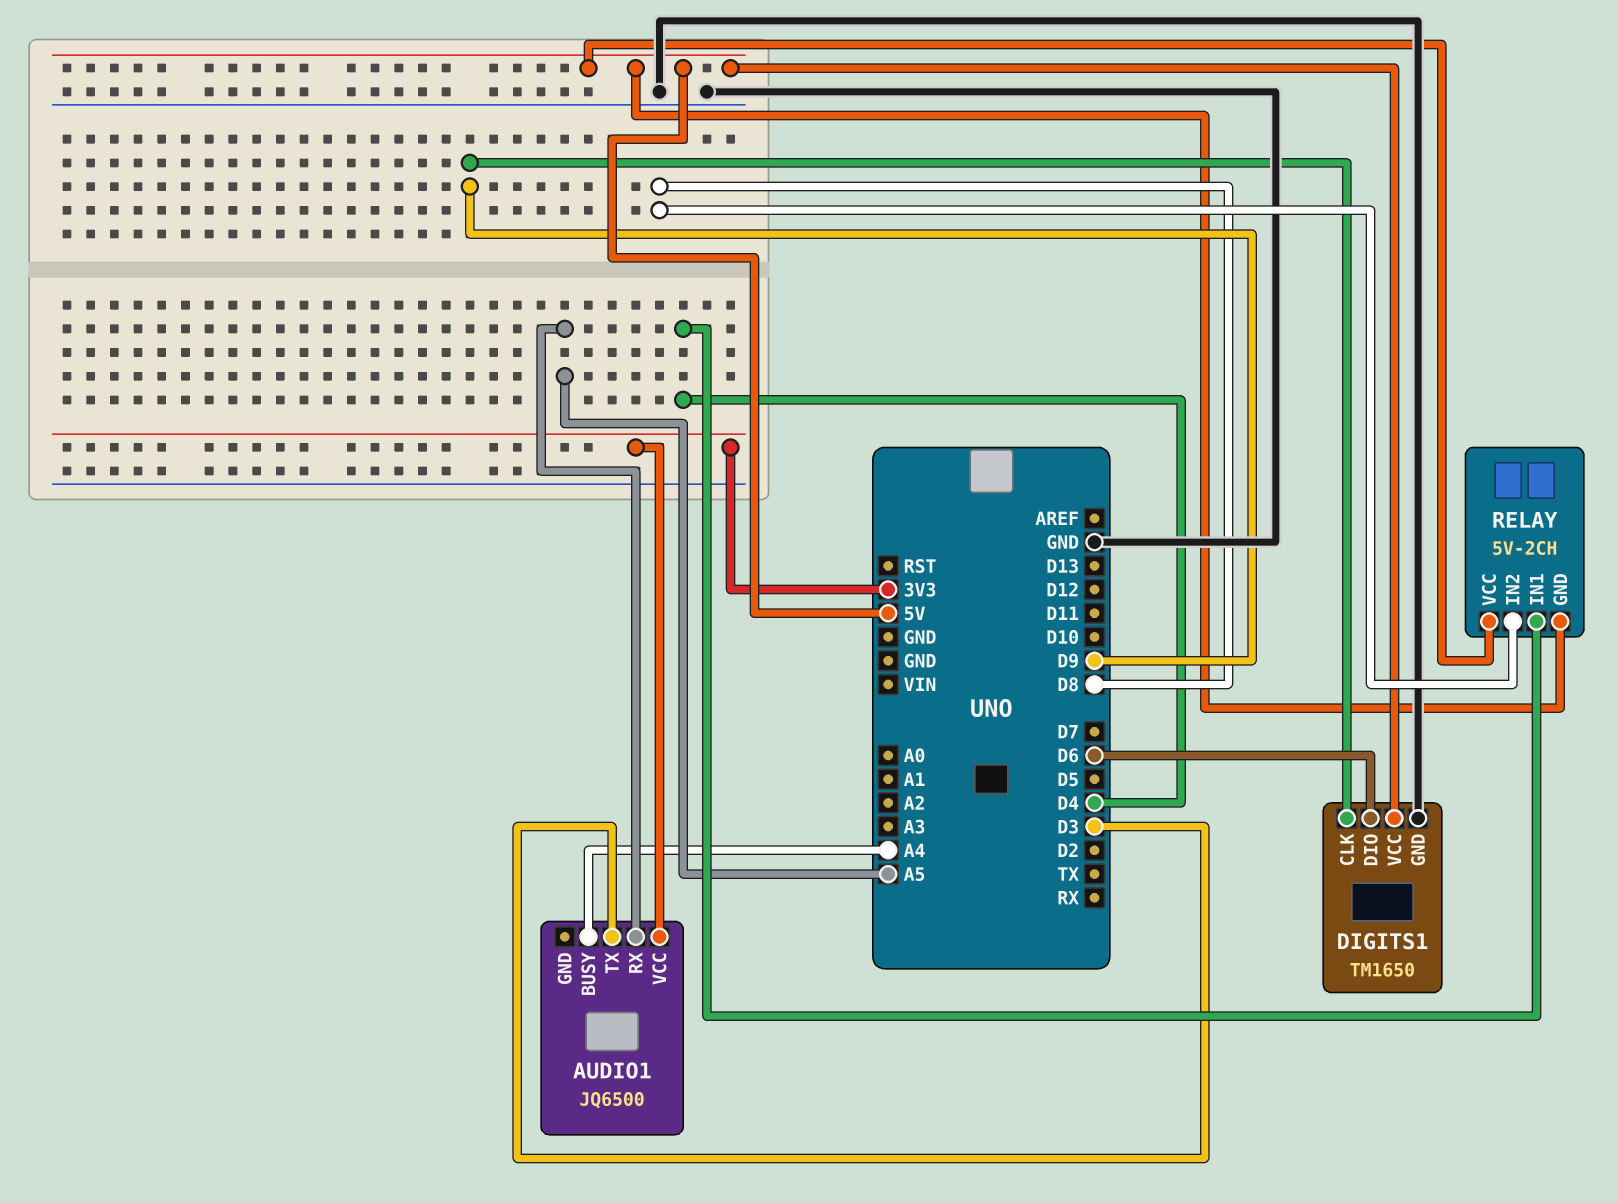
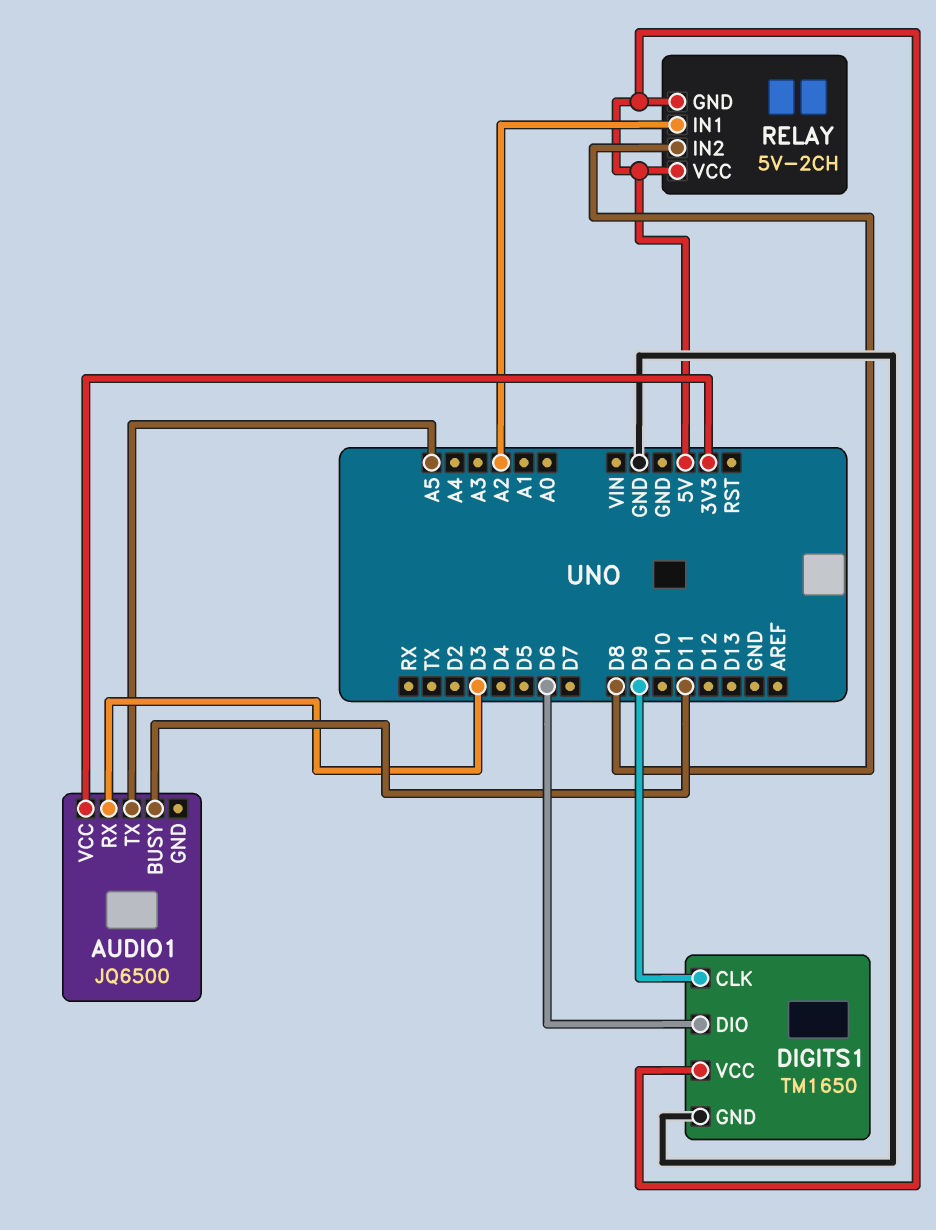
AUDIO1 pin BUSY: A4 -> D11
AUDIO1 pin RX: A5 -> D3
AUDIO1 pin TX: D3 -> A5
RELAY pin IN1: D4 -> A2

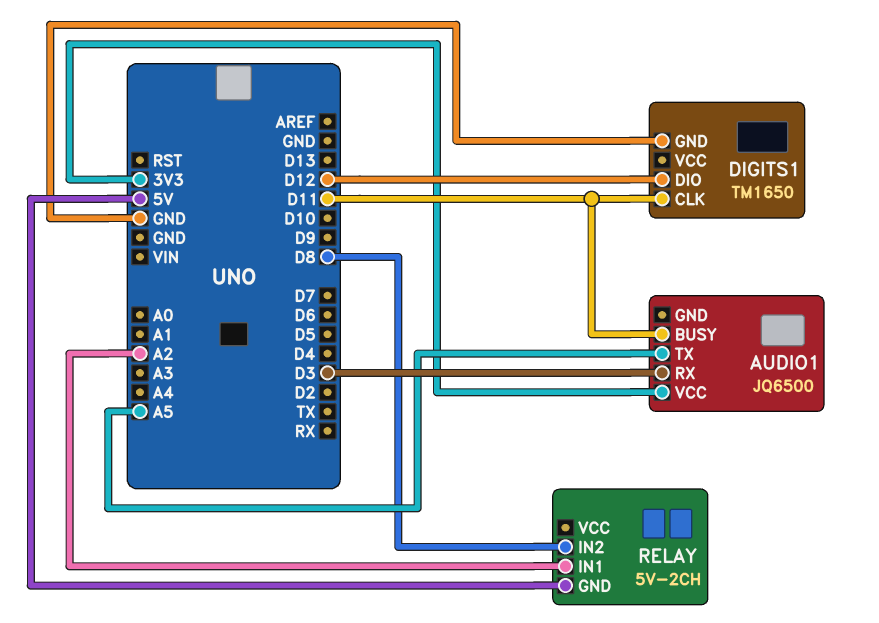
DIGITS1 pin CLK: D9 -> D11
DIGITS1 pin DIO: D6 -> D12
DIGITS1 pin VCC: 5V -> none
RELAY pin VCC: 5V -> none

